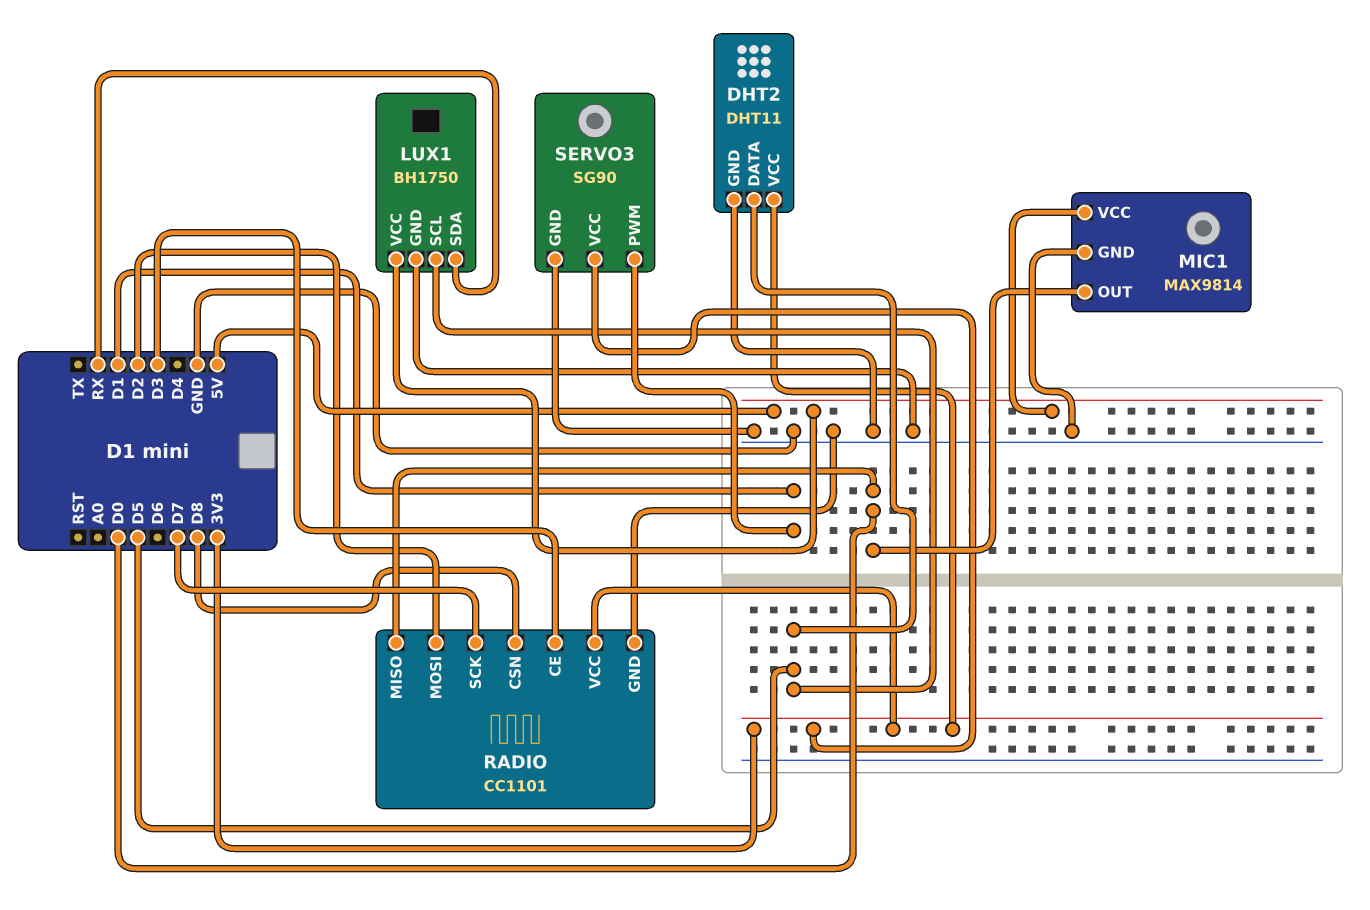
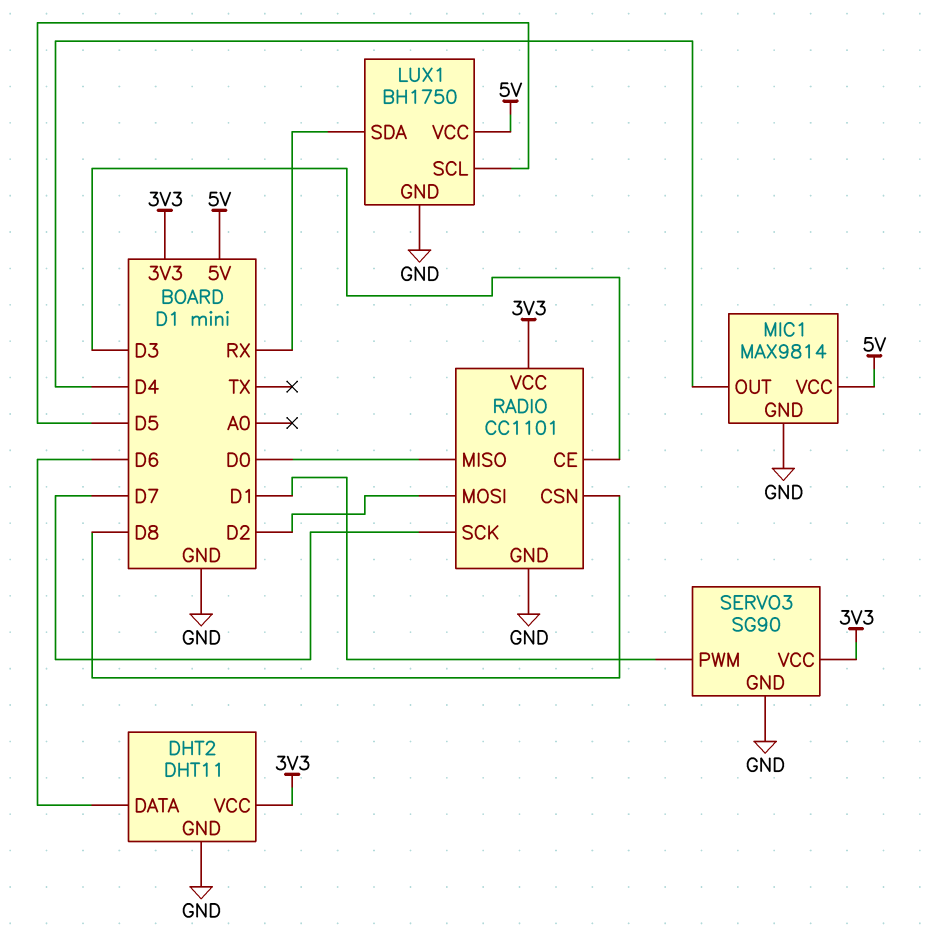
DHT2 pin DATA: D5 -> D6
MIC1 pin OUT: D0 -> D4

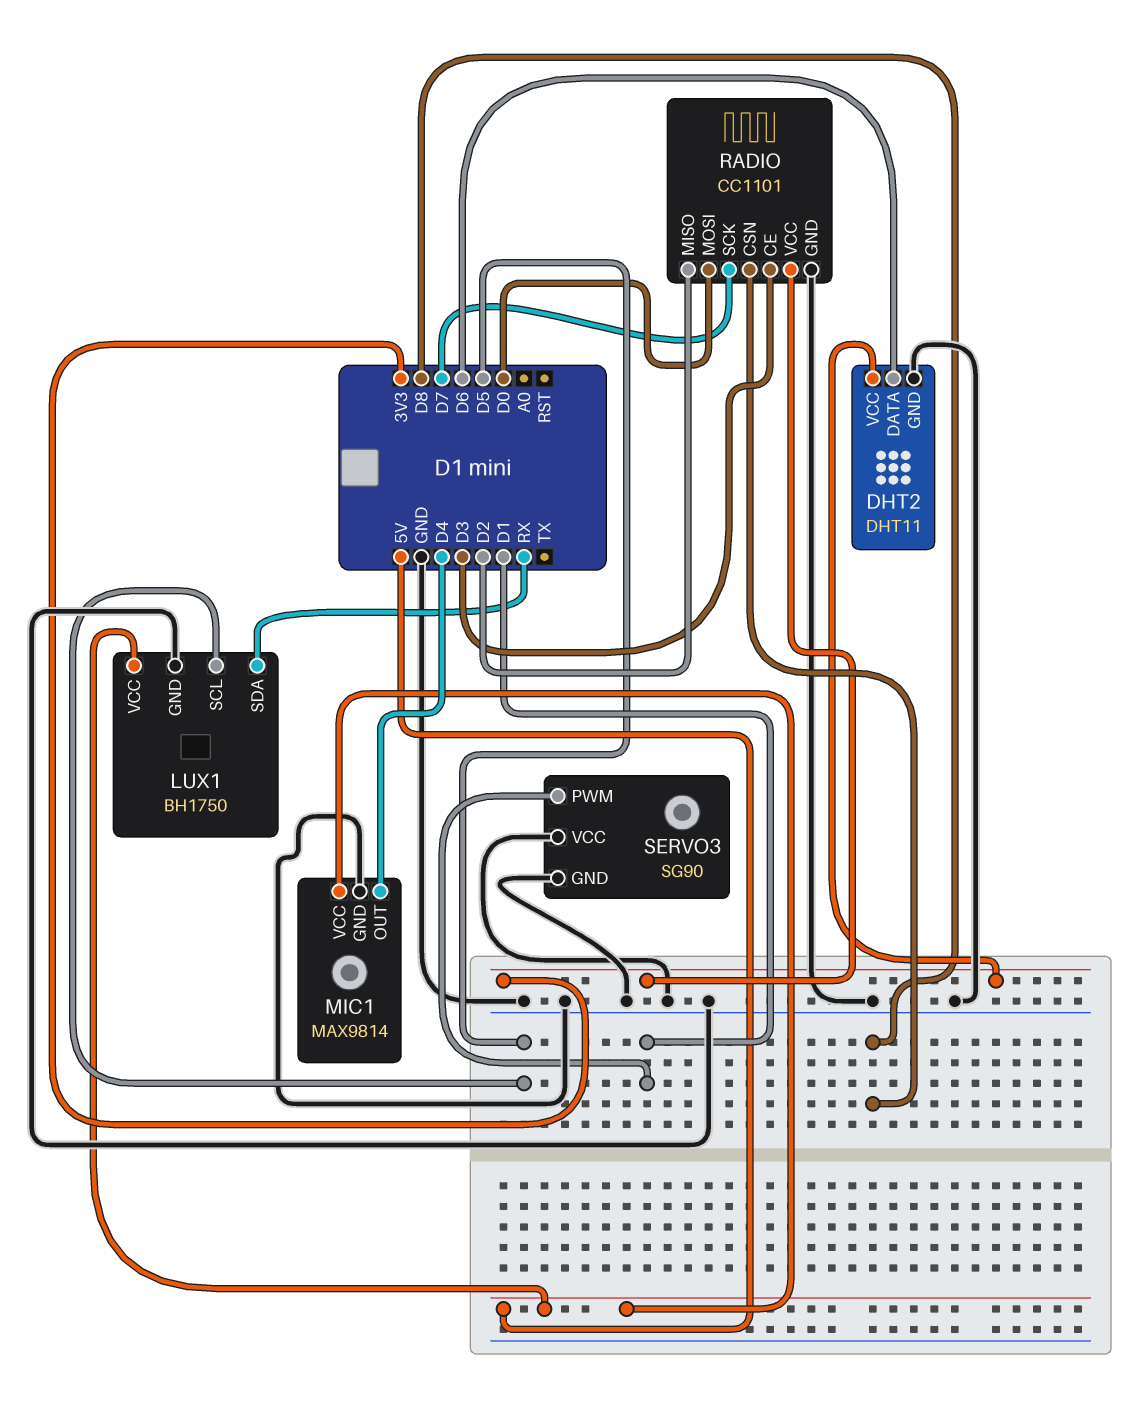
RADIO pin MISO: D0 -> D2
RADIO pin MOSI: D2 -> D0
SERVO3 pin VCC: 3V3 -> GND

